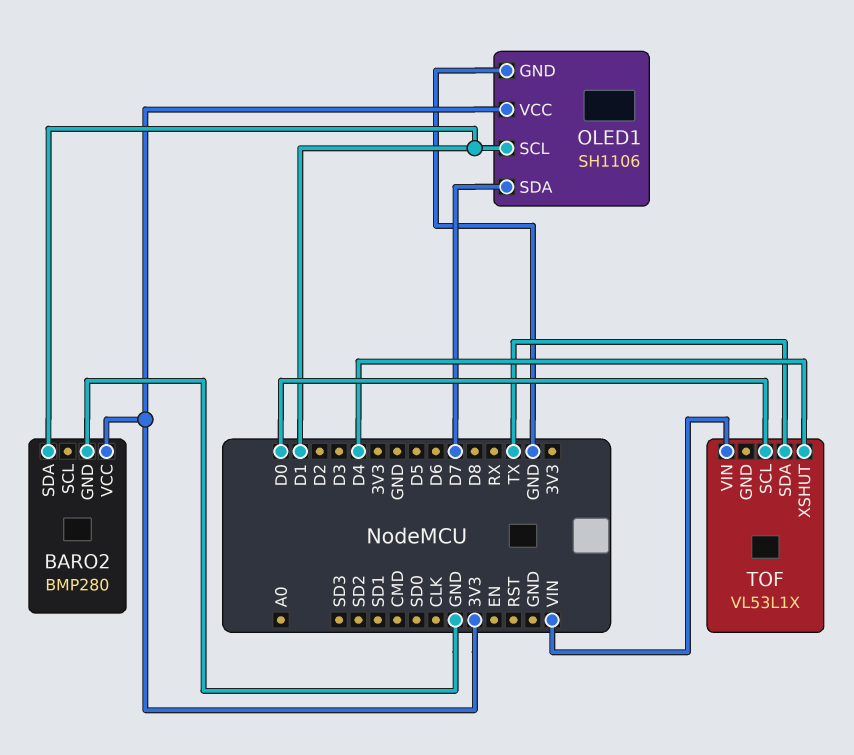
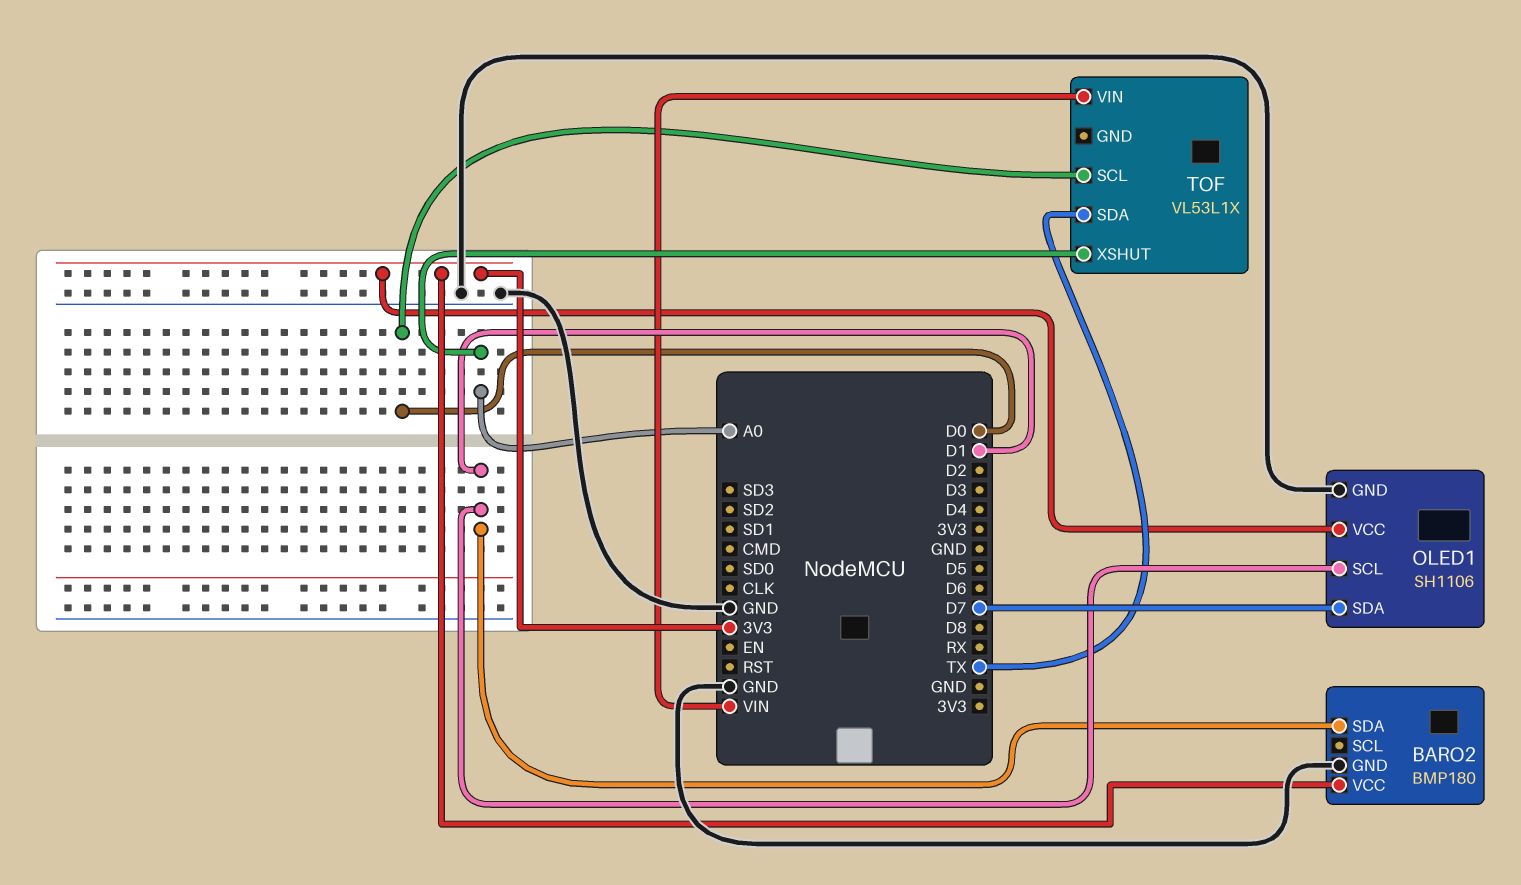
BARO2: BMP280 -> BMP180
TOF pin XSHUT: D4 -> A0

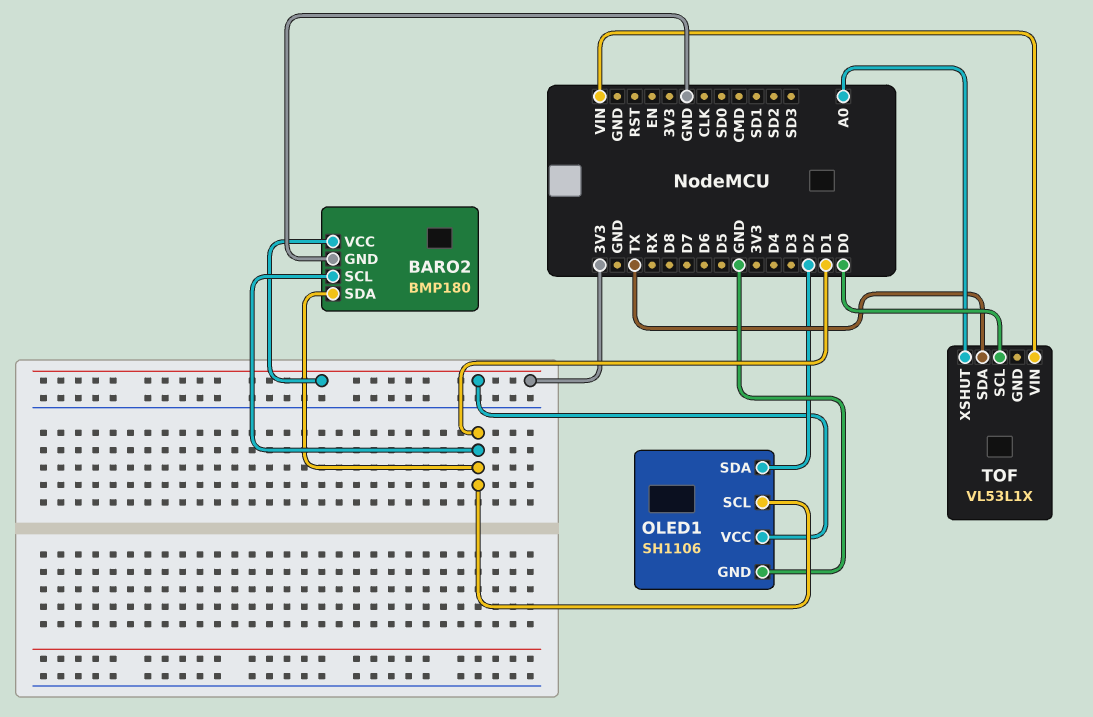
BARO2 pin SCL: none -> D1
OLED1 pin SDA: D7 -> D2

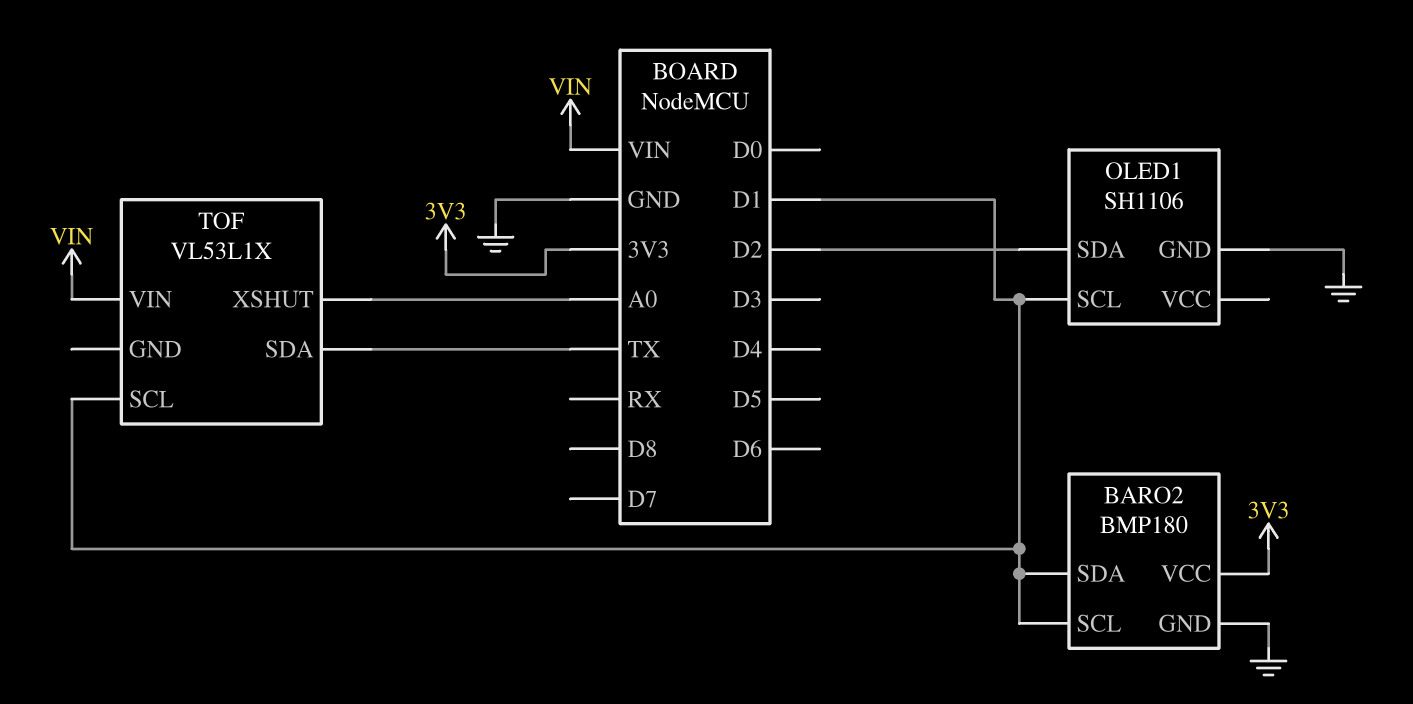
OLED1 pin VCC: 3V3 -> none
TOF pin SCL: D0 -> D1

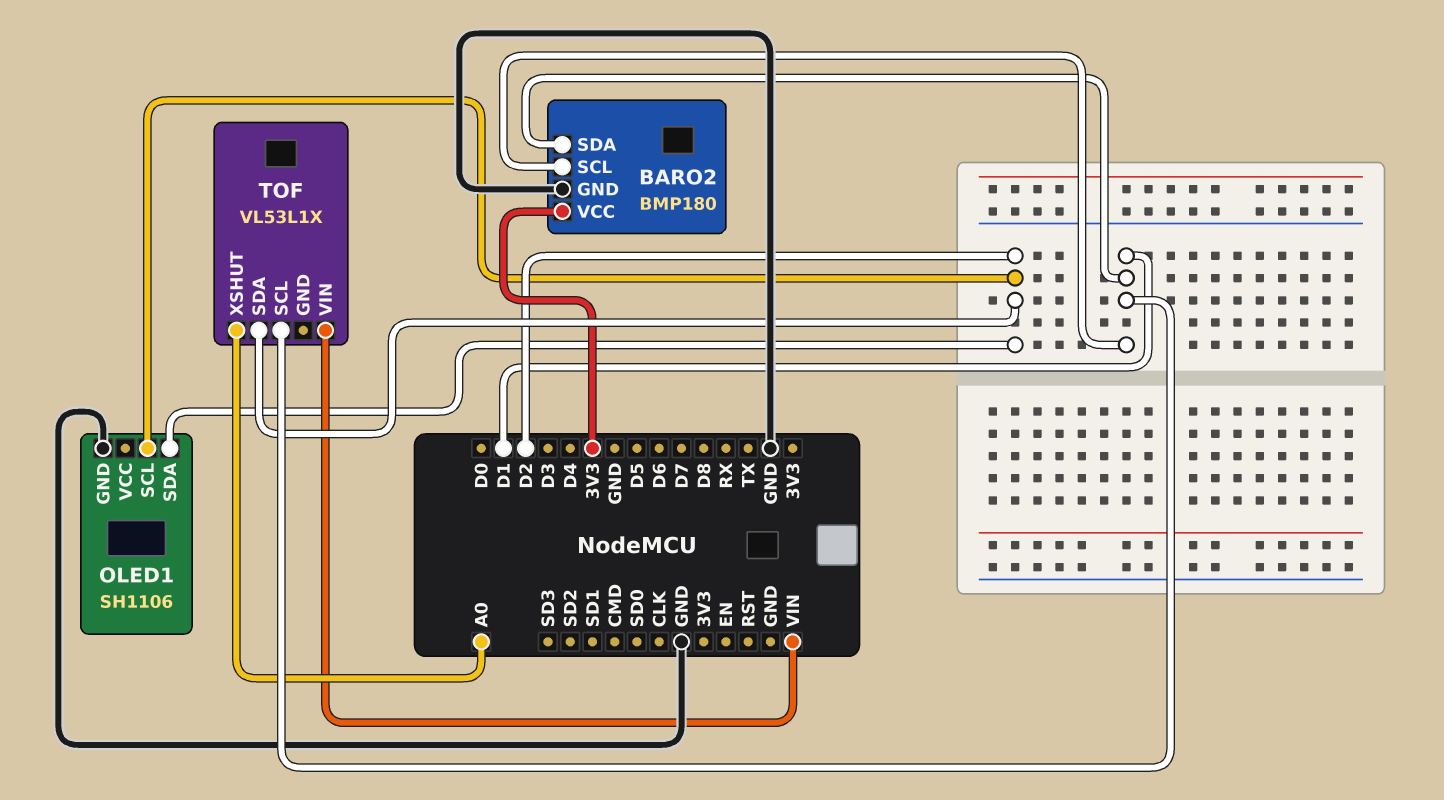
OLED1 pin SCL: D1 -> D2
TOF pin SDA: TX -> D2

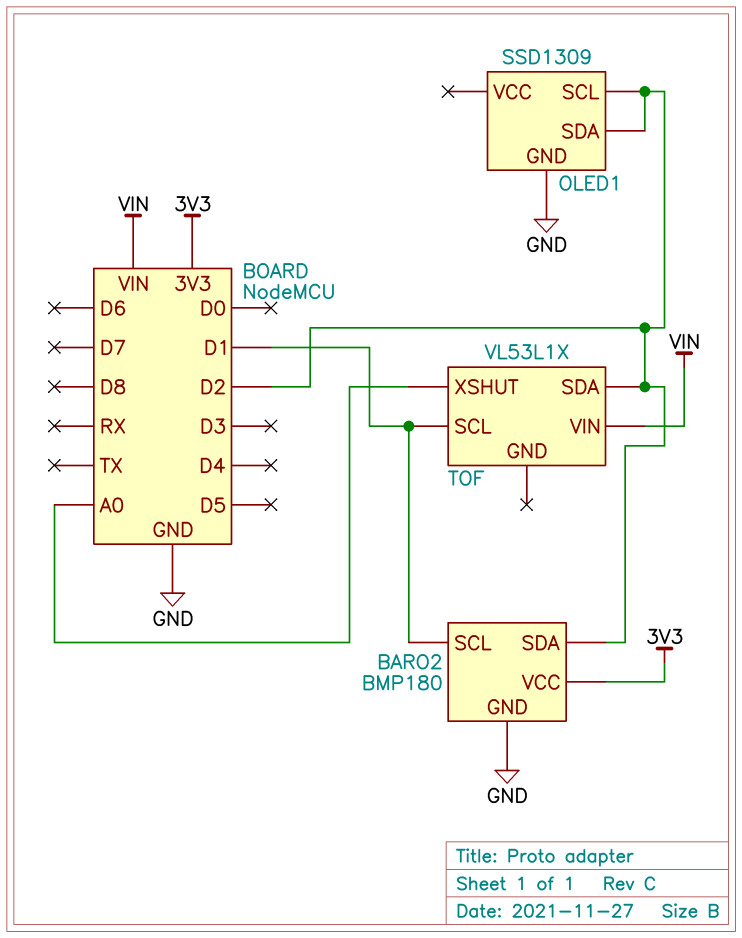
BARO2 pin SDA: D1 -> D2
OLED1: SH1106 -> SSD1309

